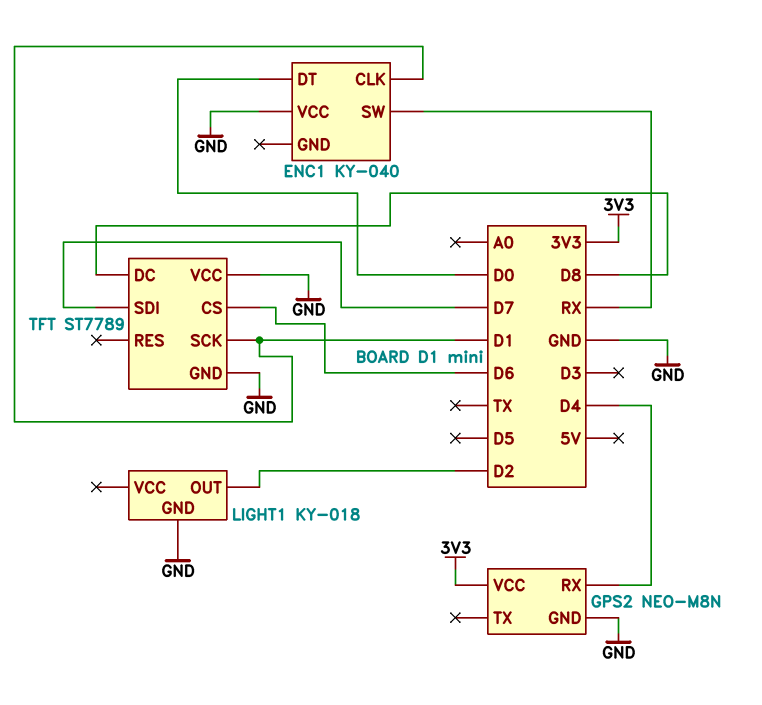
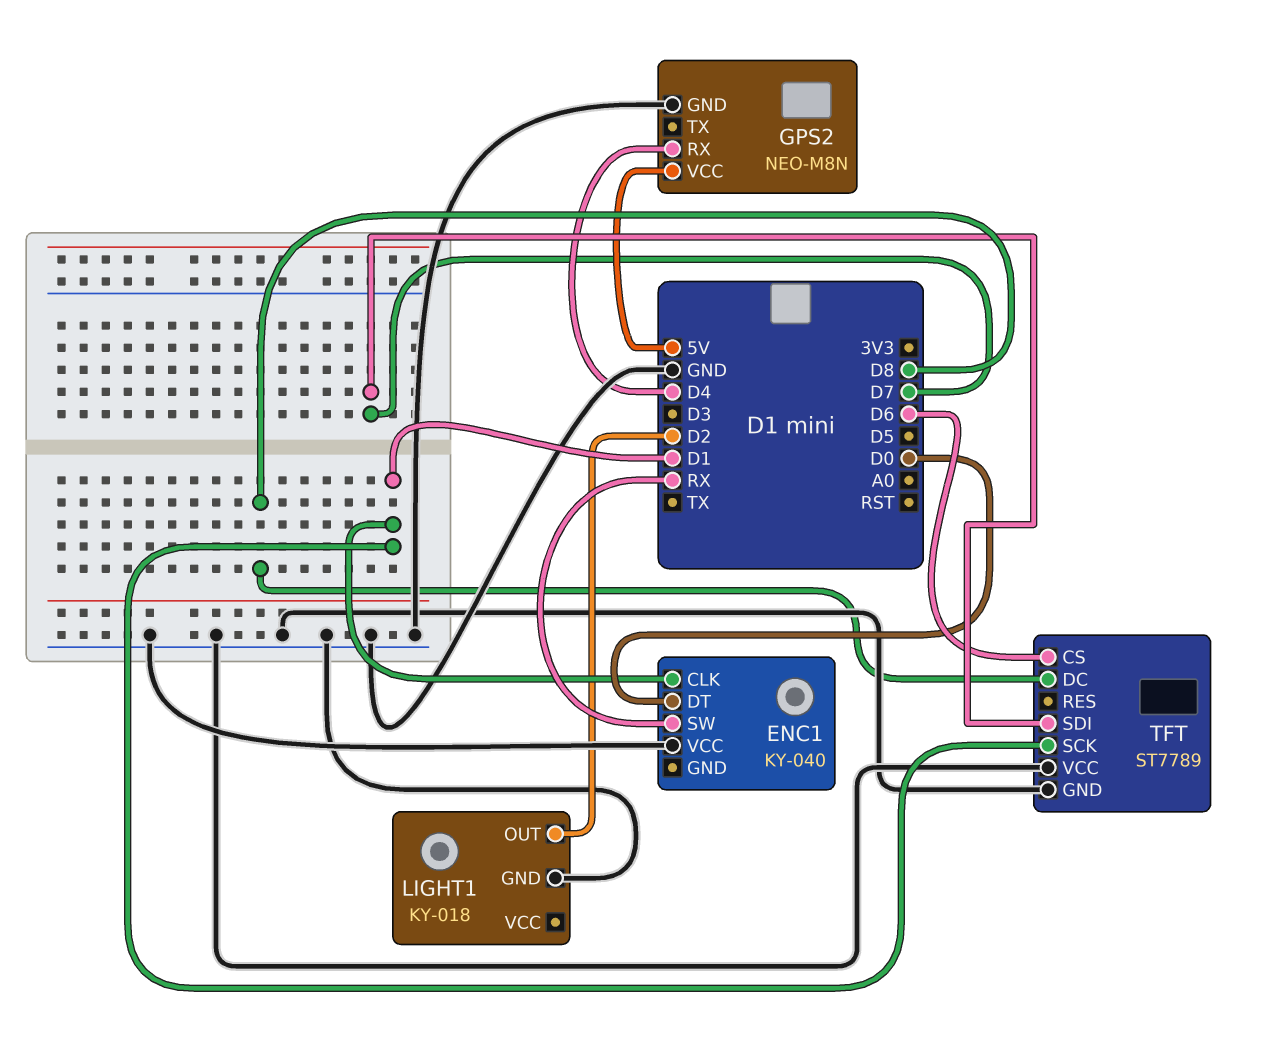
GPS2 pin VCC: 3V3 -> 5V

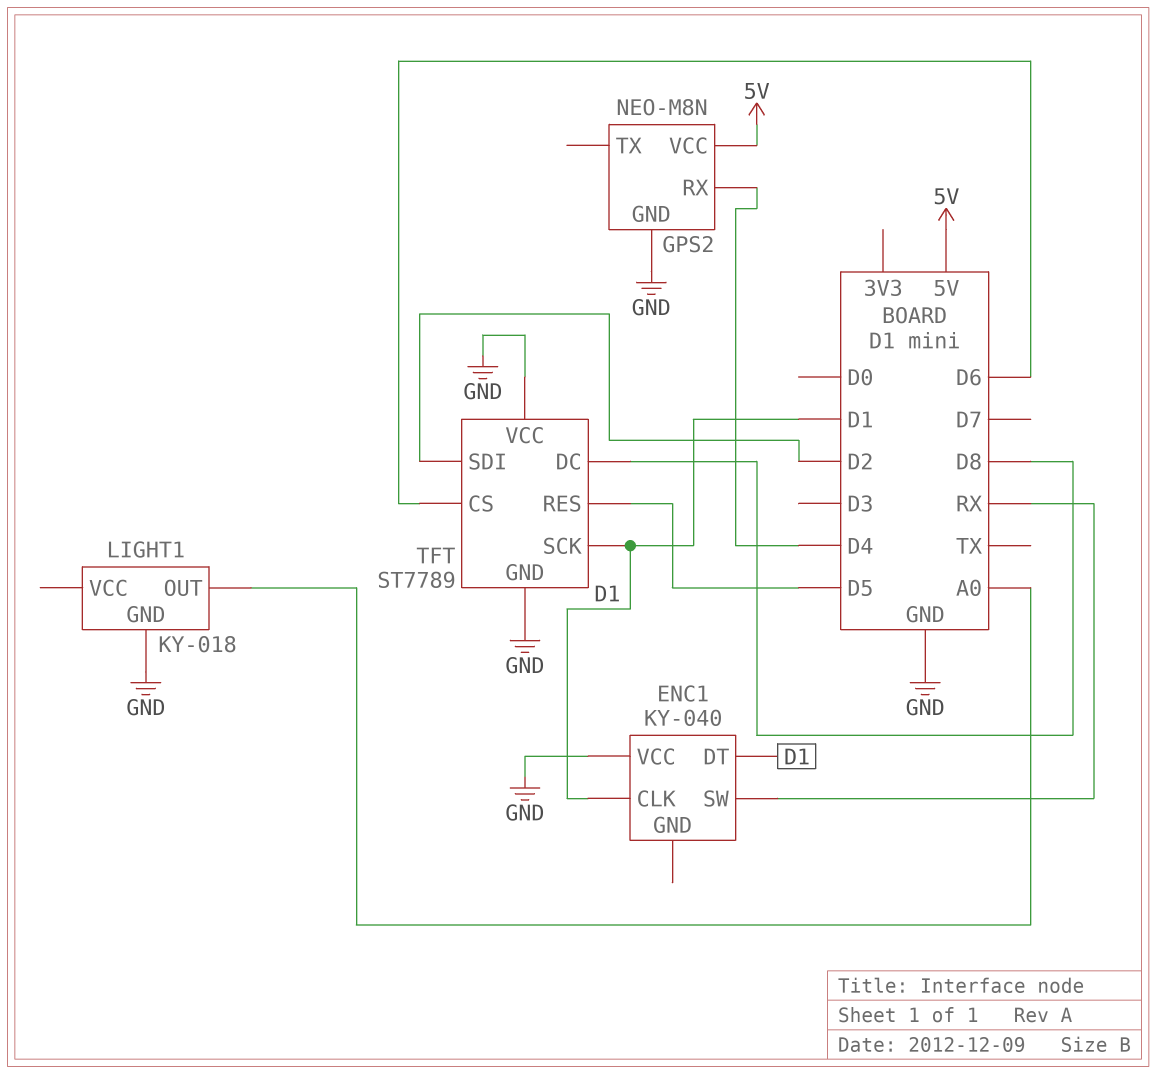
ENC1 pin DT: D0 -> D1
LIGHT1 pin OUT: D2 -> A0
TFT pin RES: none -> D5
TFT pin SDI: D7 -> D2

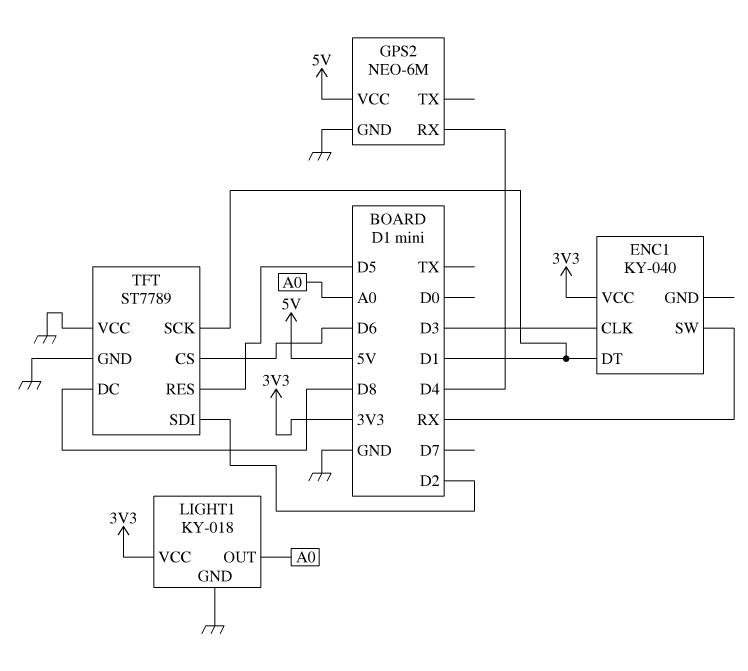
ENC1 pin CLK: D1 -> D3
ENC1 pin VCC: GND -> 3V3
GPS2: NEO-M8N -> NEO-6M
LIGHT1 pin VCC: none -> 3V3

